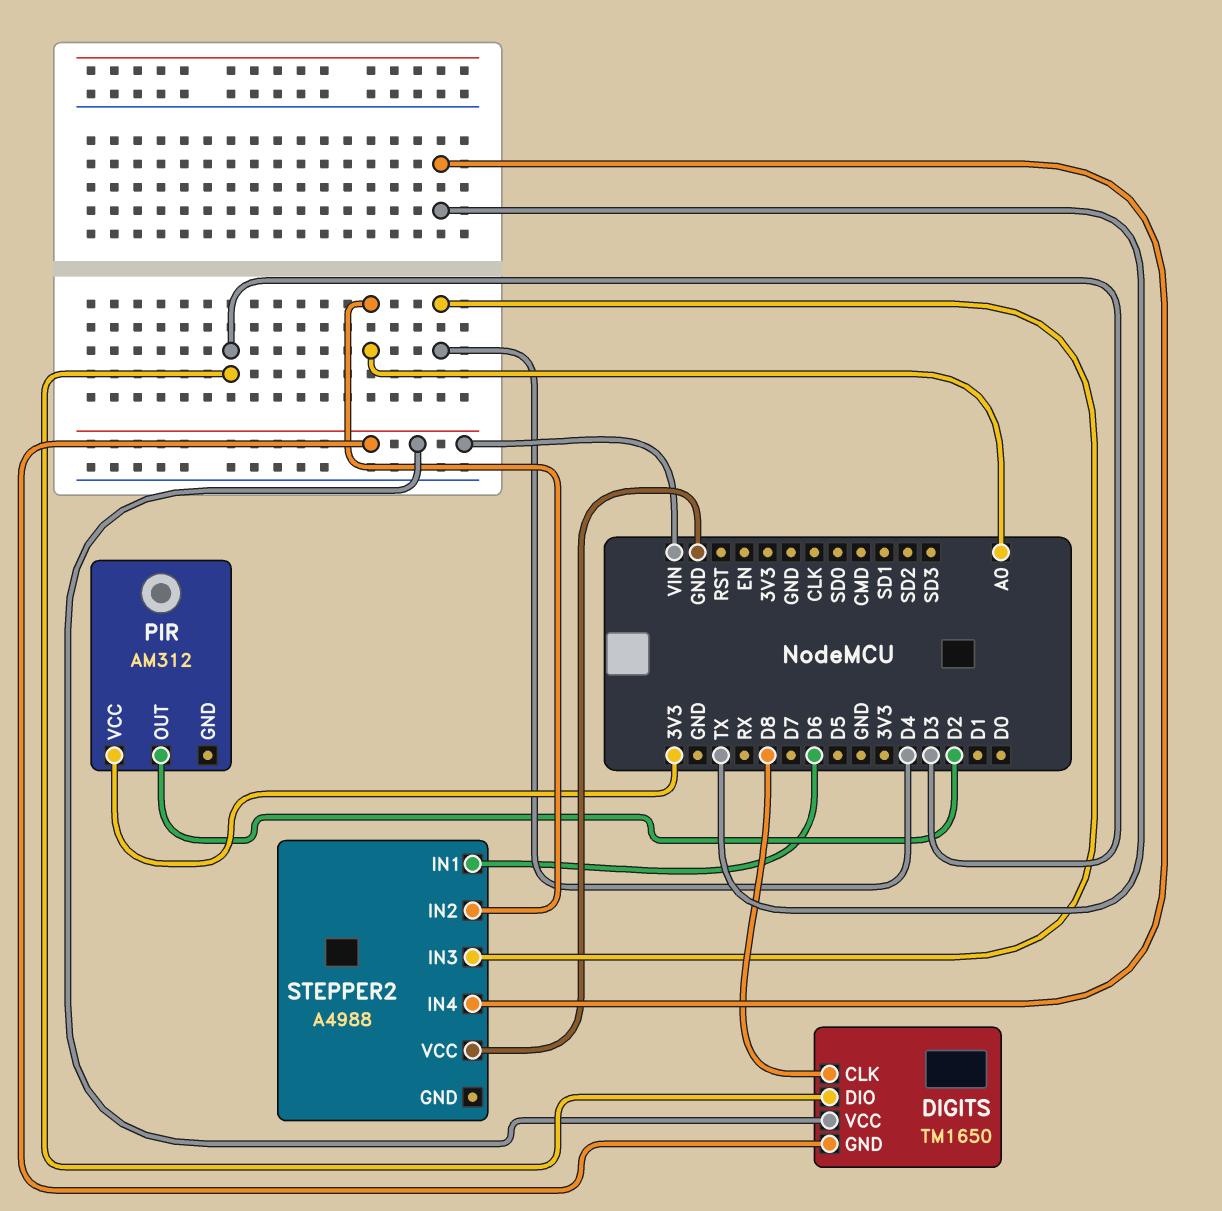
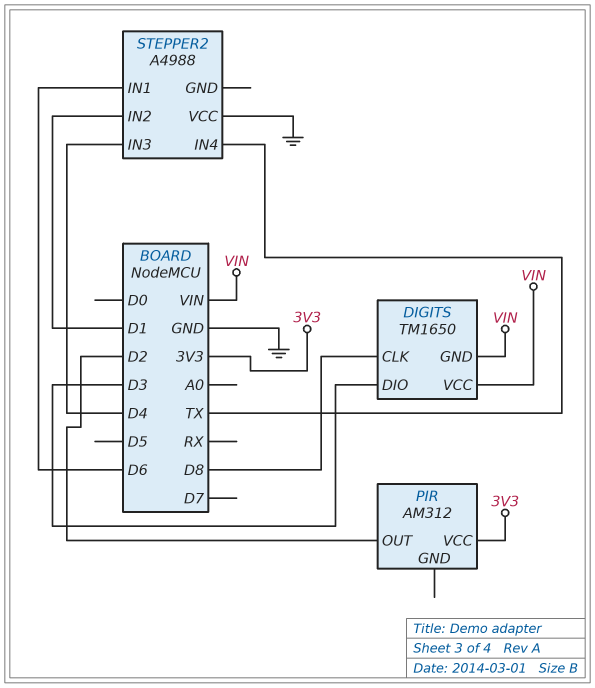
STEPPER2 pin IN2: A0 -> D1

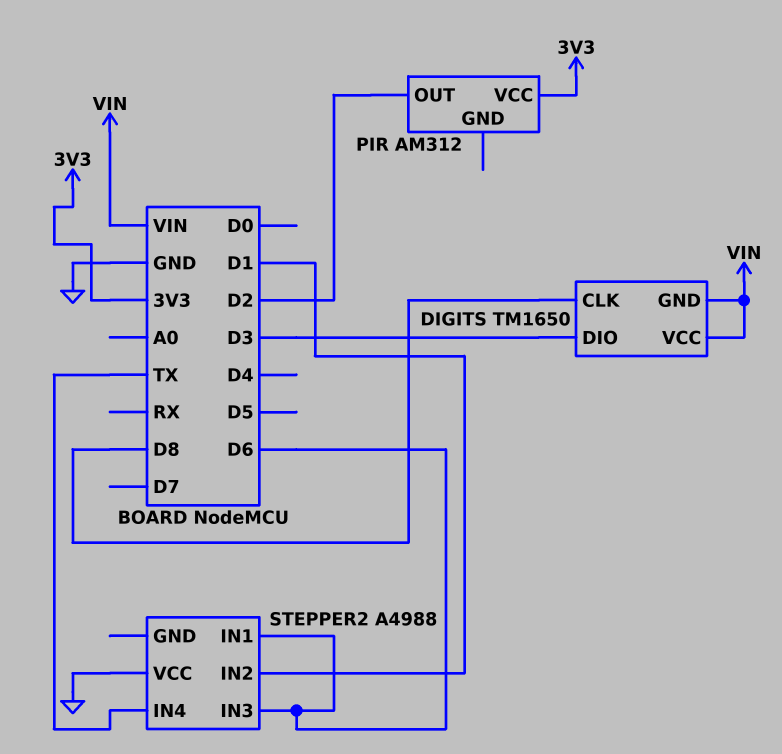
STEPPER2 pin IN3: D4 -> D6

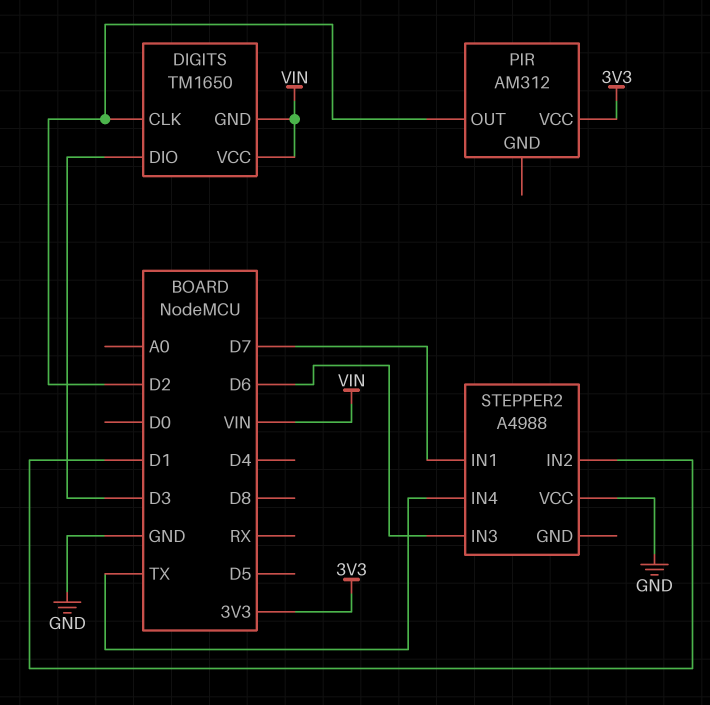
DIGITS pin CLK: D8 -> D2
STEPPER2 pin IN1: D6 -> D7

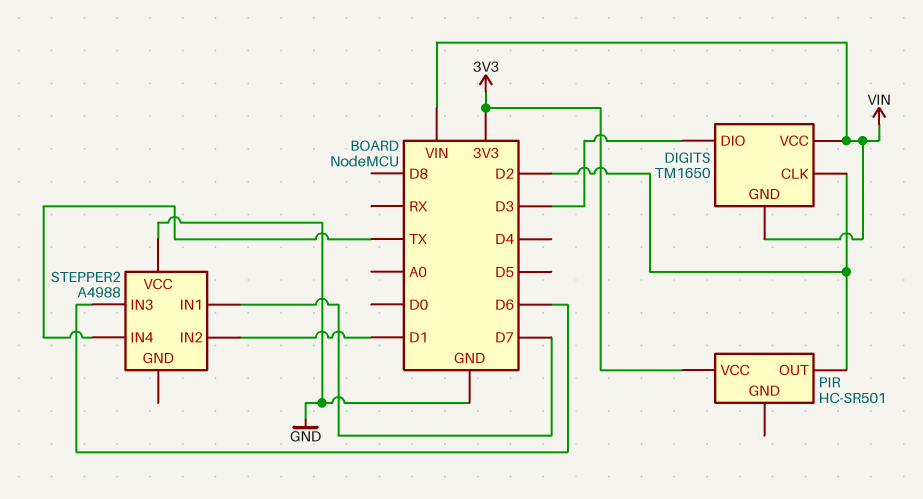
PIR: AM312 -> HC-SR501

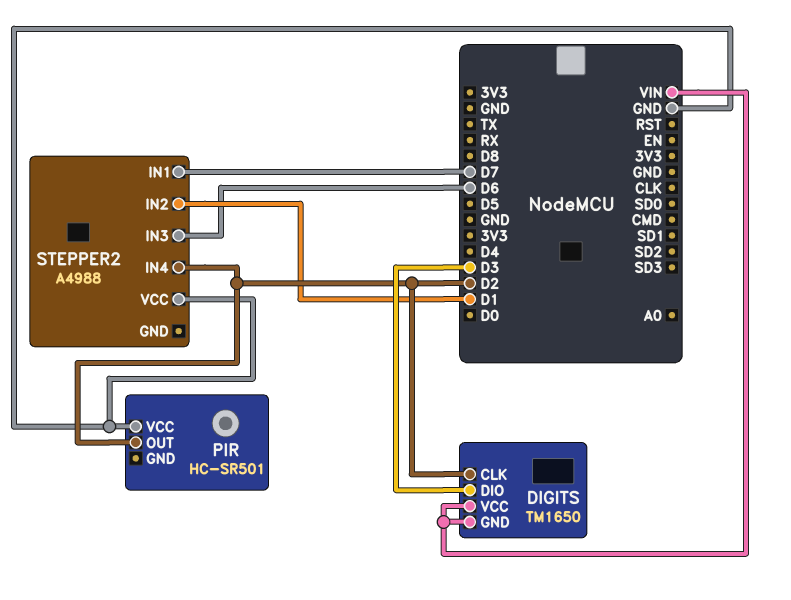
PIR pin VCC: 3V3 -> GND
STEPPER2 pin IN4: TX -> D2

